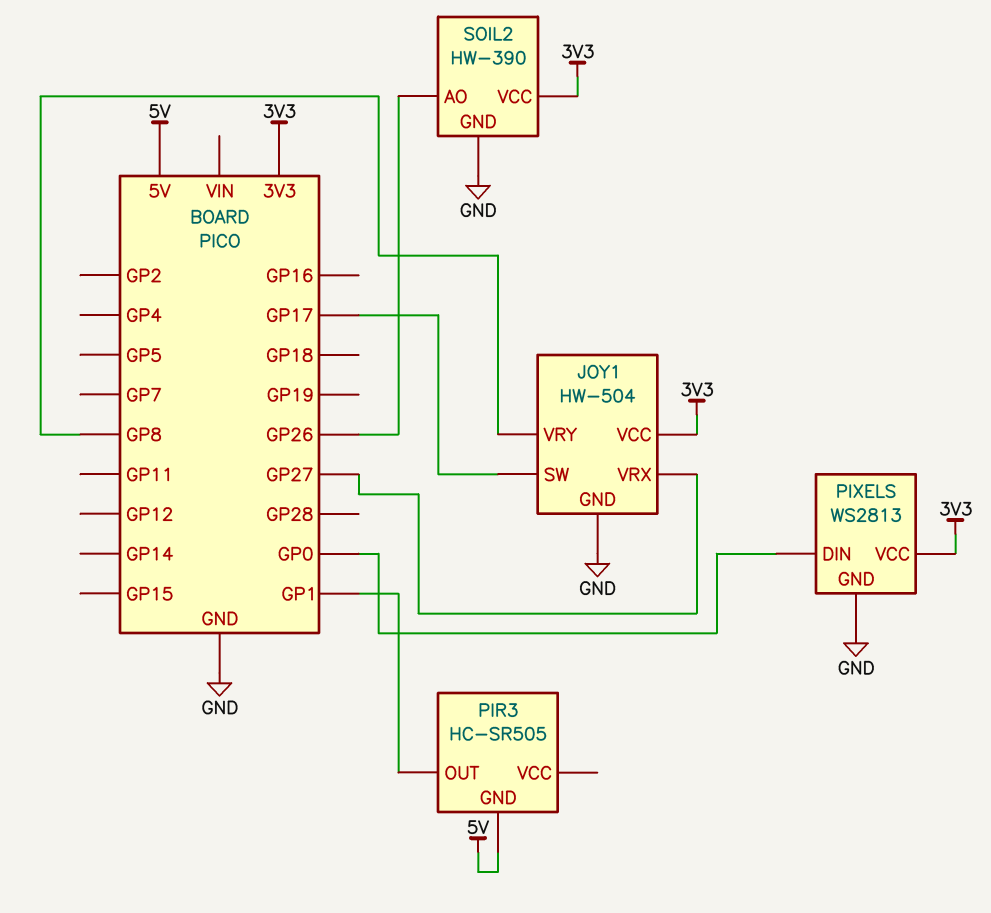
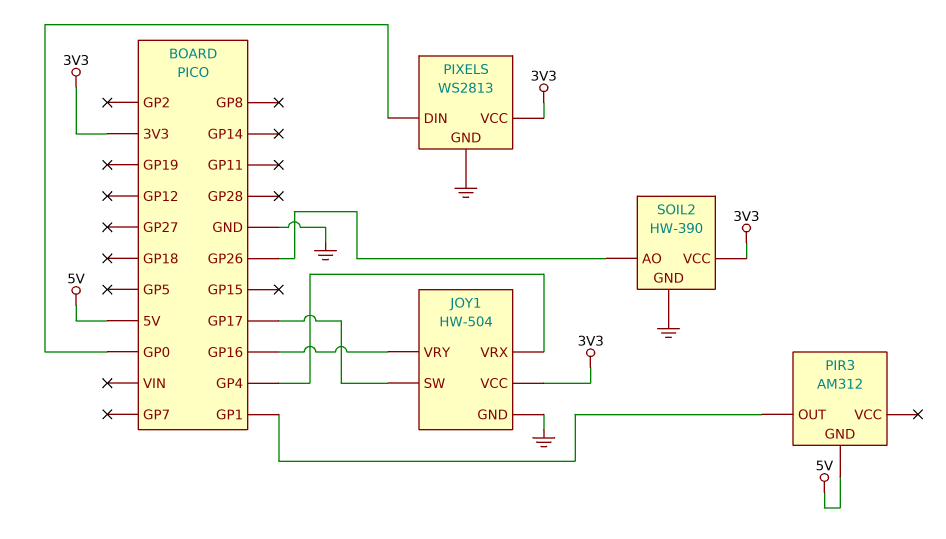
JOY1 pin VRX: GP27 -> GP4
JOY1 pin VRY: GP8 -> GP16
PIR3: HC-SR505 -> AM312

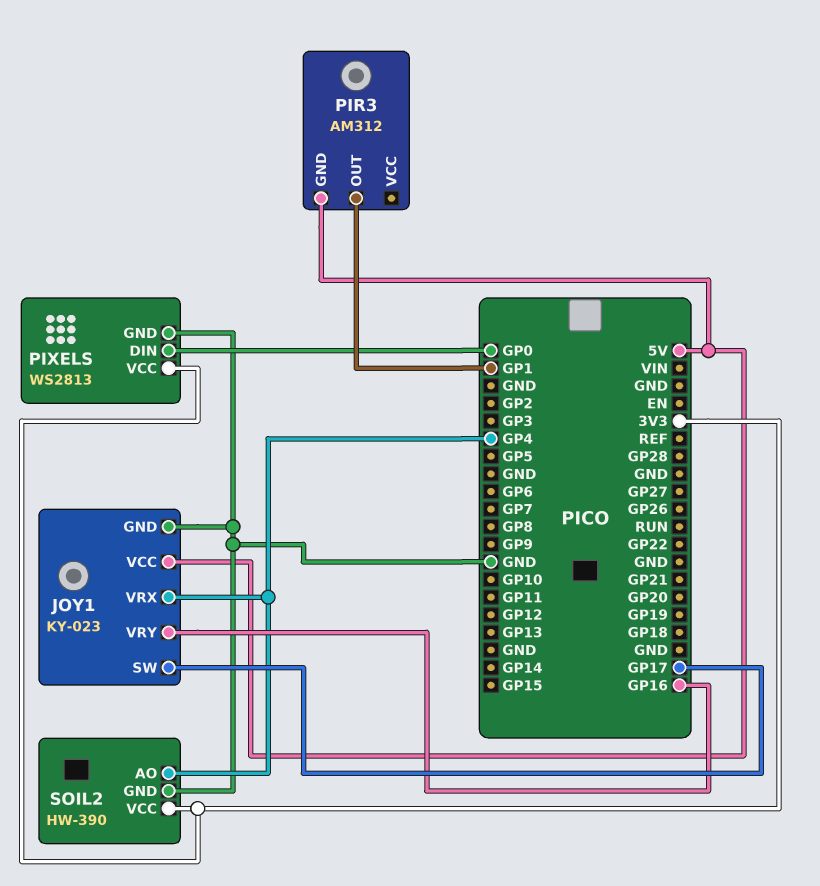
JOY1: HW-504 -> KY-023
JOY1 pin VCC: 3V3 -> 5V
SOIL2 pin AO: GP26 -> GP4

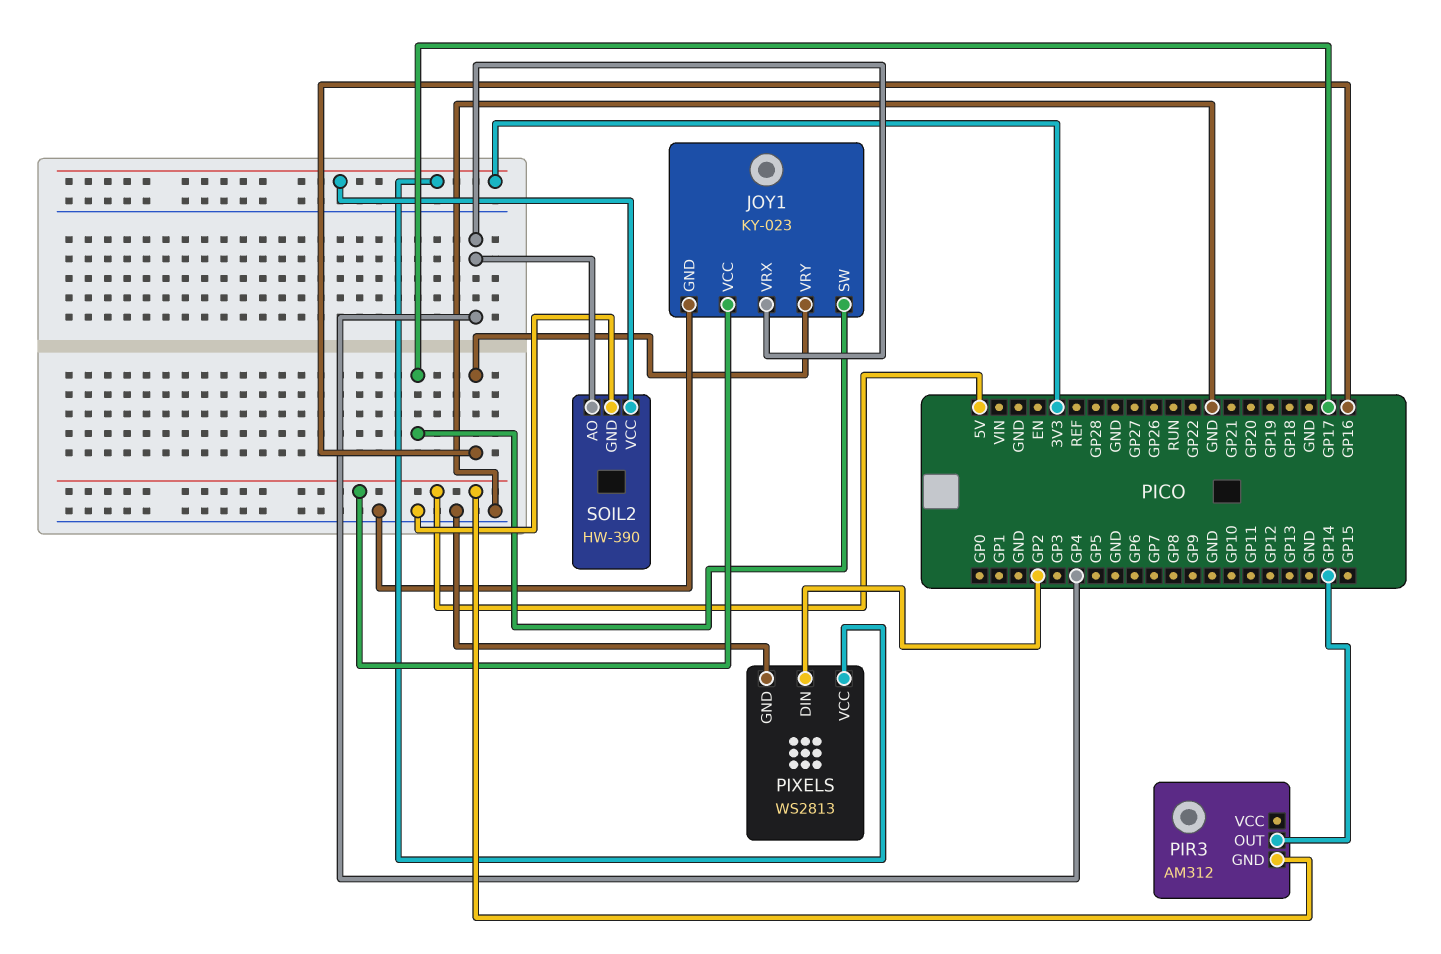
PIR3 pin OUT: GP1 -> GP14
PIXELS pin DIN: GP0 -> GP2

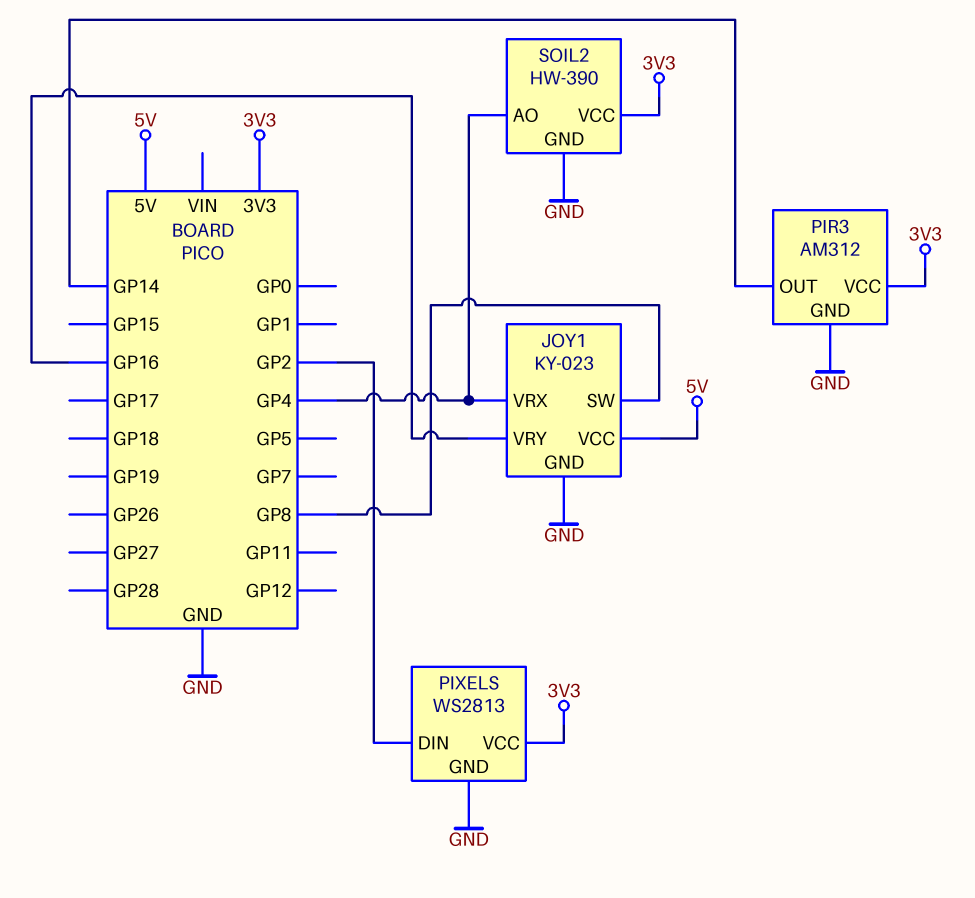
JOY1 pin SW: GP17 -> GP8
PIR3 pin GND: 5V -> GND
PIR3 pin VCC: none -> 3V3

